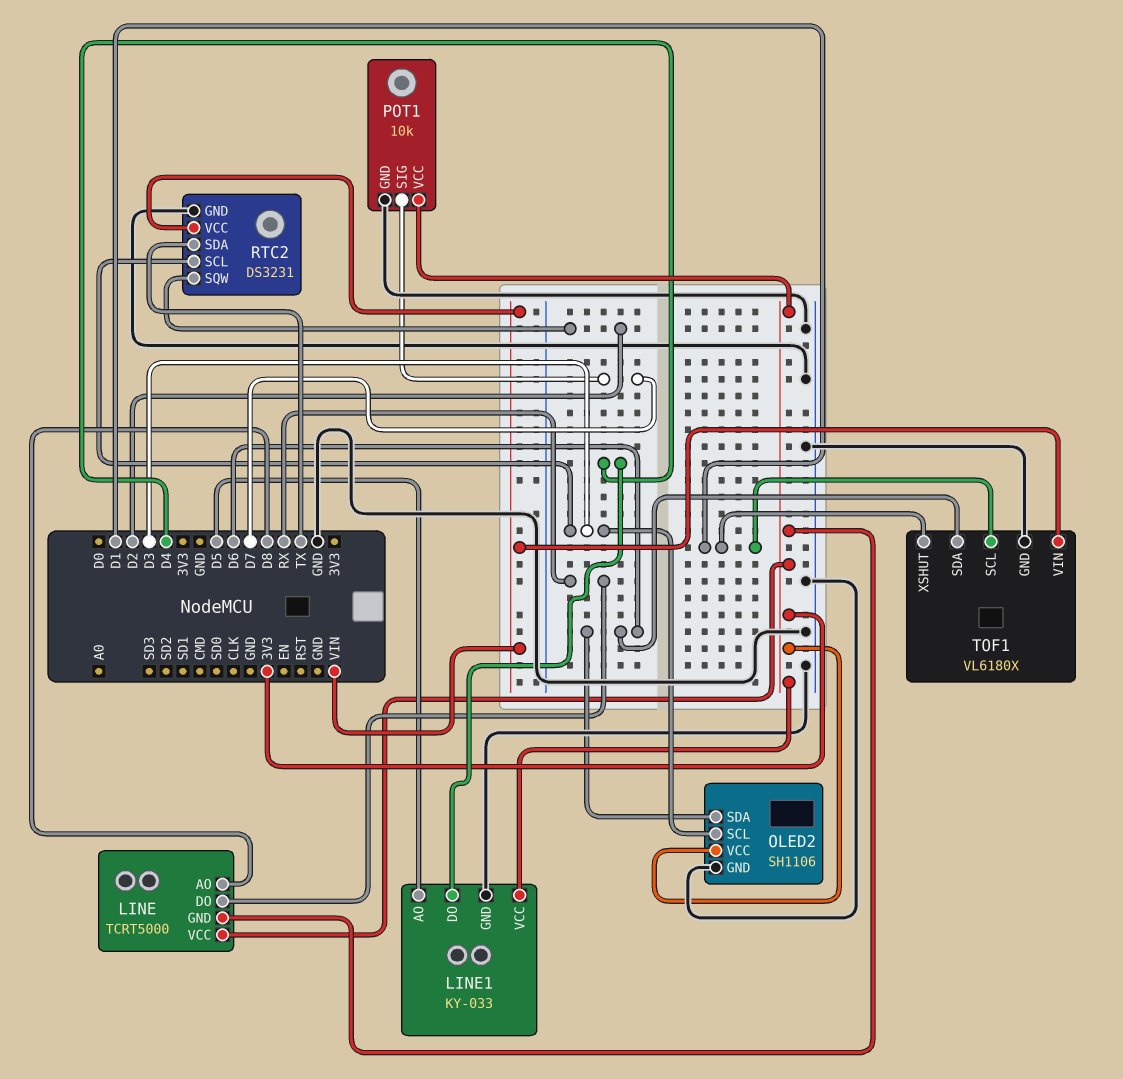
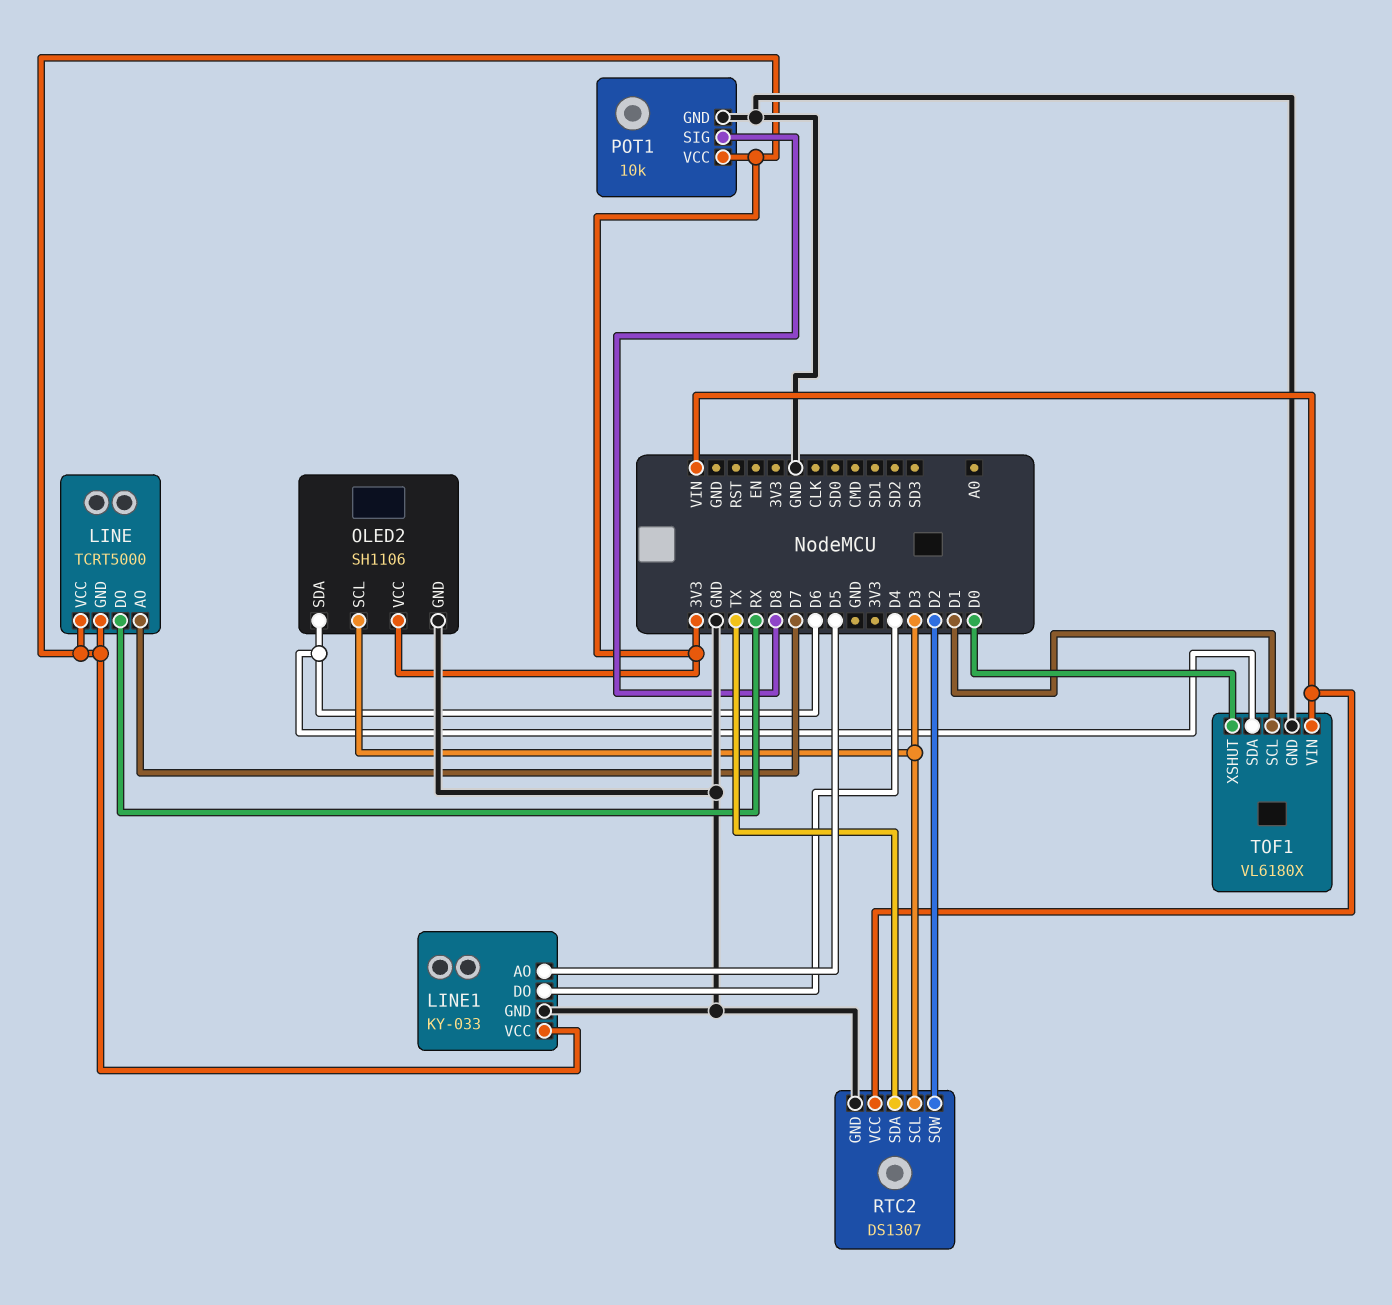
LINE pin AO: D8 -> D7
POT1 pin SIG: D7 -> D8
RTC2: DS3231 -> DS1307
TOF1 pin XSHUT: D1 -> D0

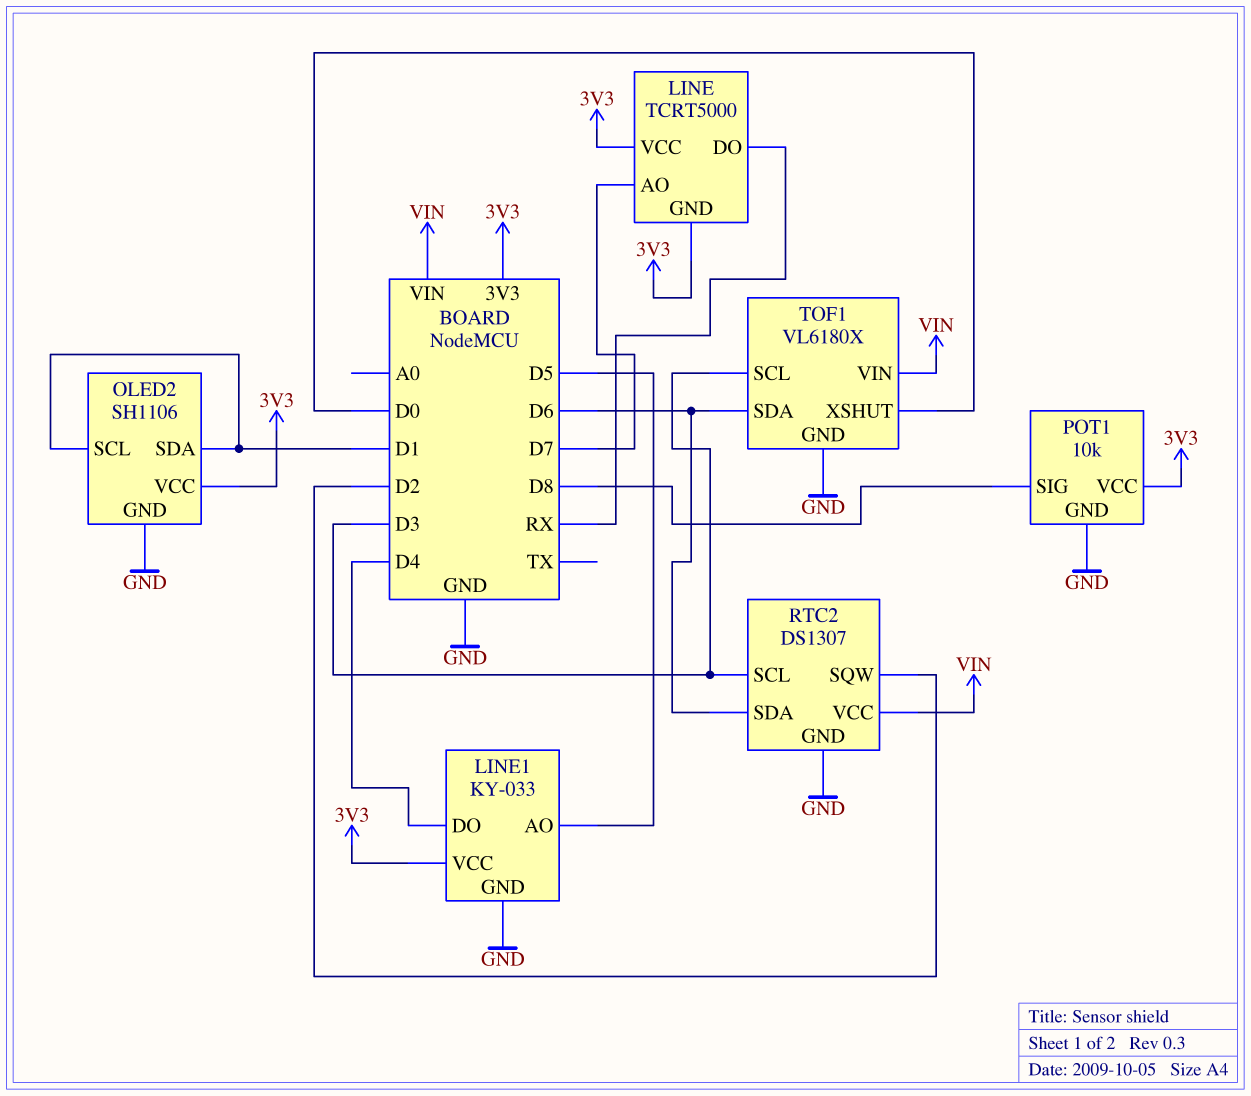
OLED2 pin SCL: D3 -> D1
OLED2 pin SDA: D6 -> D1
RTC2 pin SDA: TX -> D6
TOF1 pin SCL: D1 -> D3

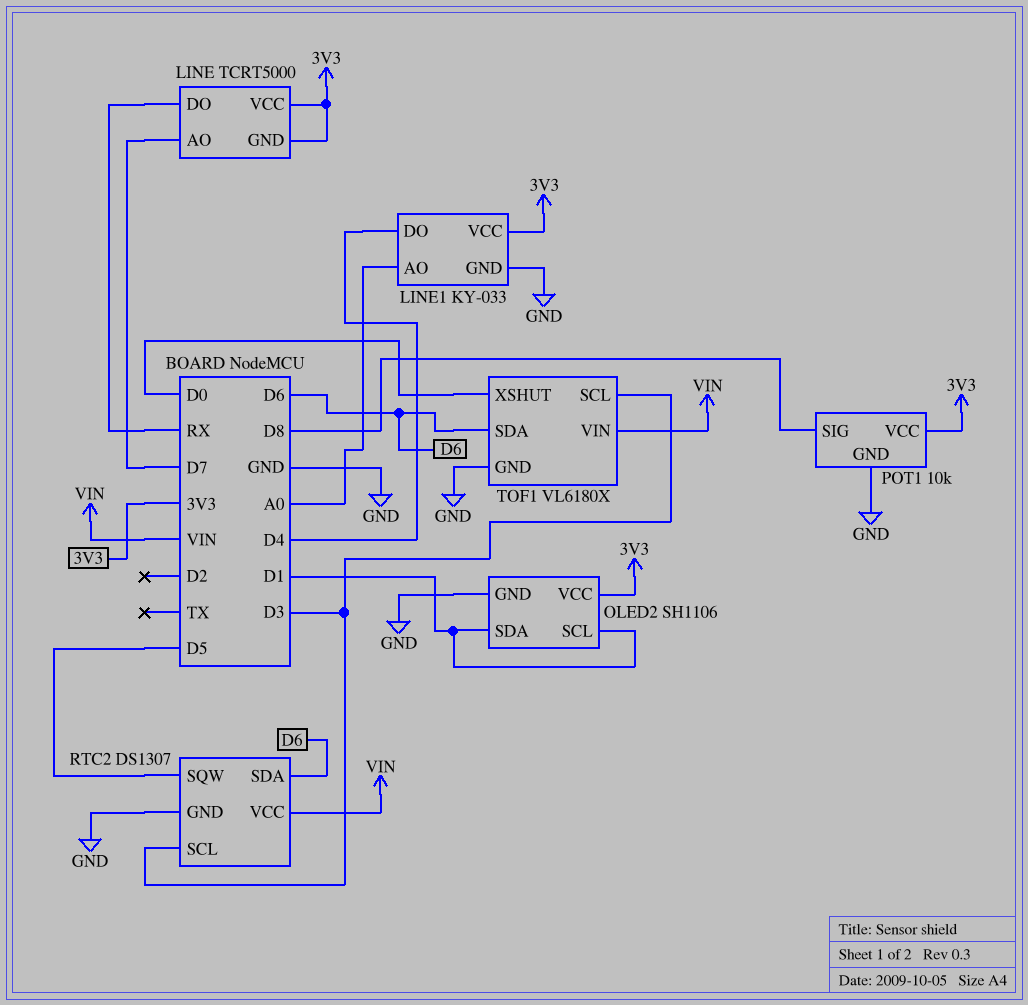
LINE1 pin AO: D5 -> A0
RTC2 pin SQW: D2 -> D5

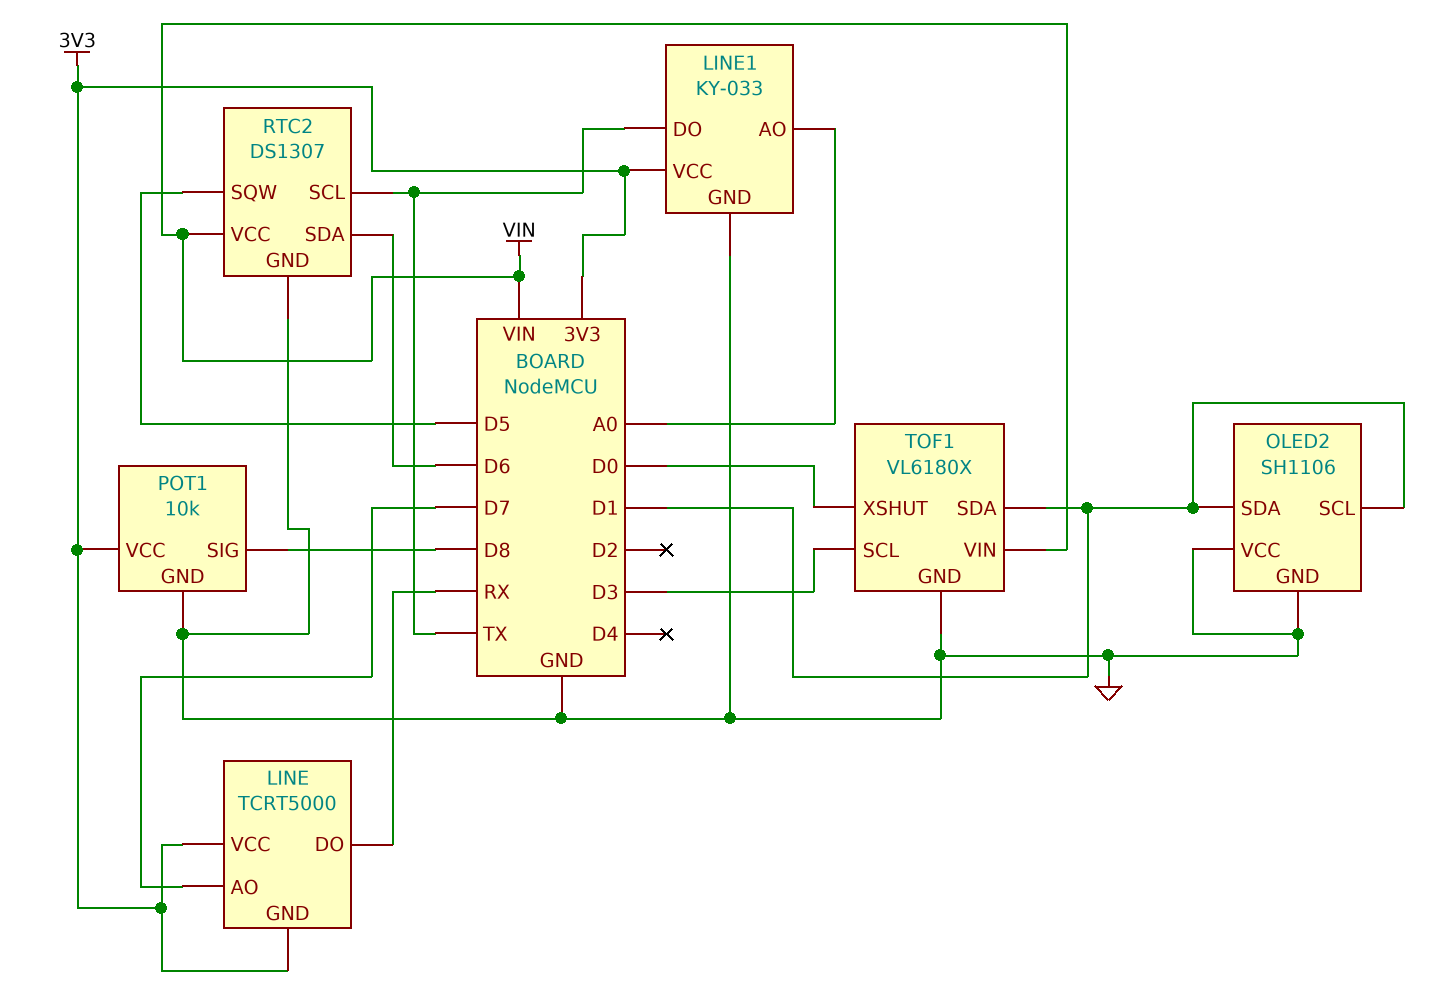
LINE1 pin DO: D4 -> TX
OLED2 pin VCC: 3V3 -> GND
RTC2 pin SCL: D3 -> TX
TOF1 pin SDA: D6 -> D1

